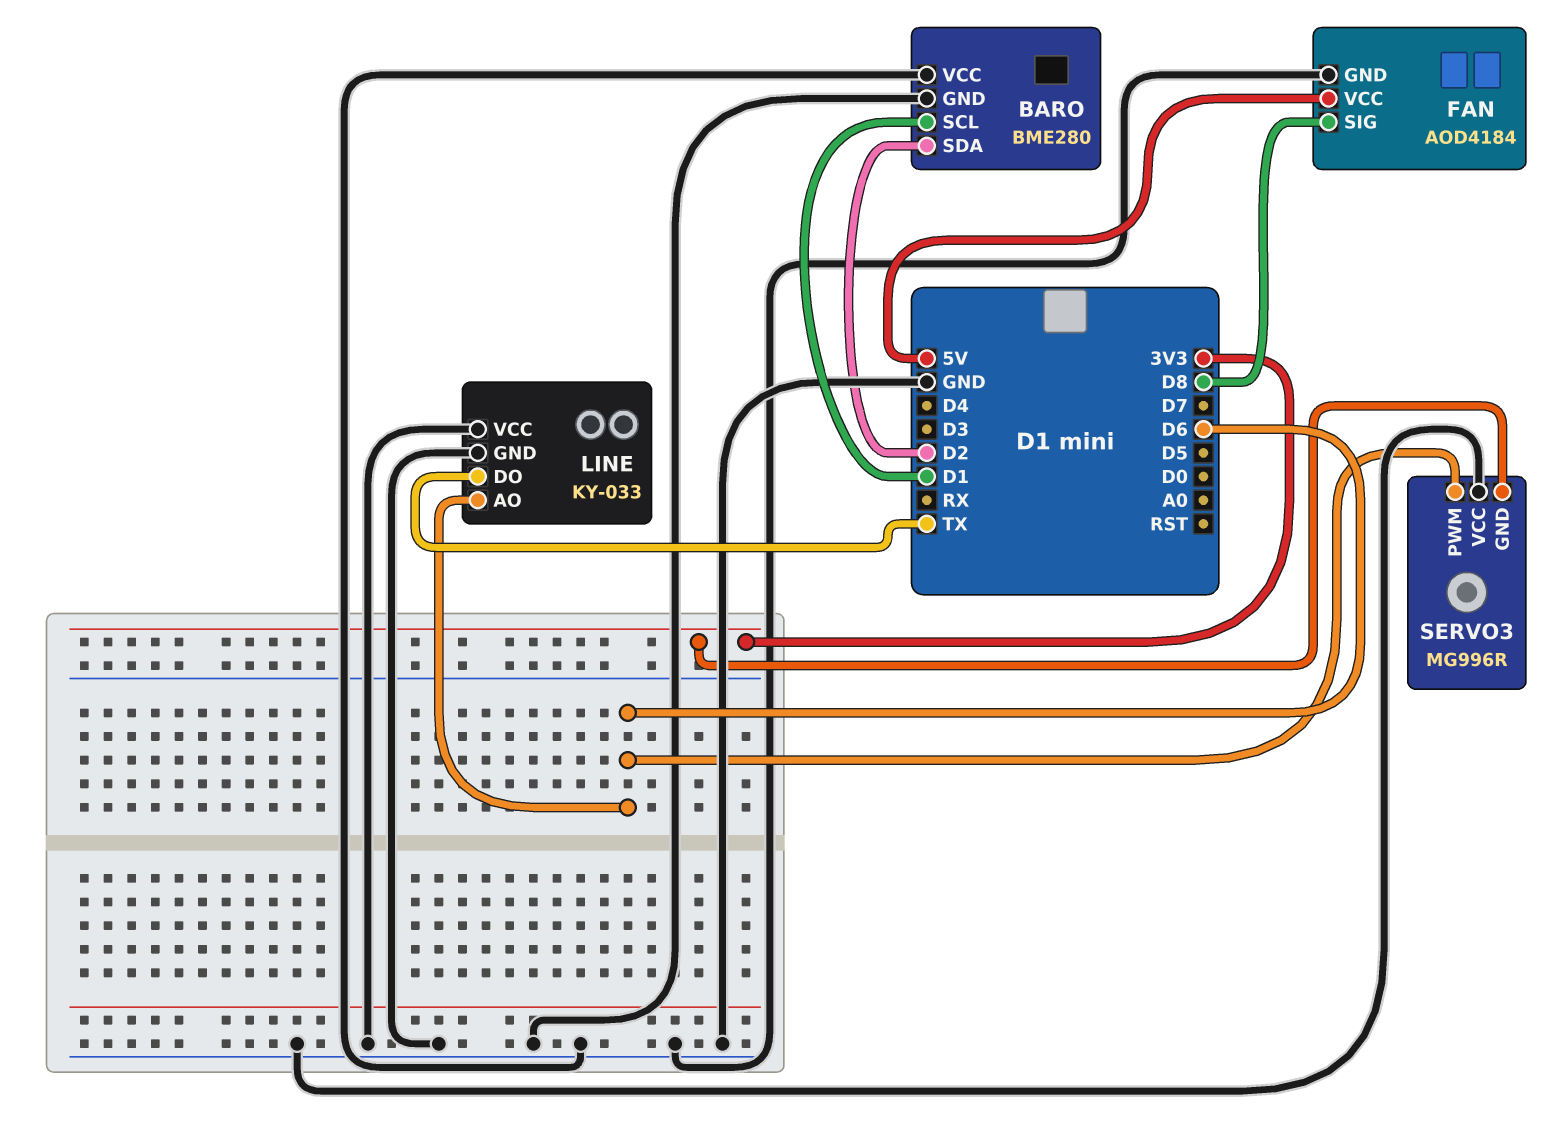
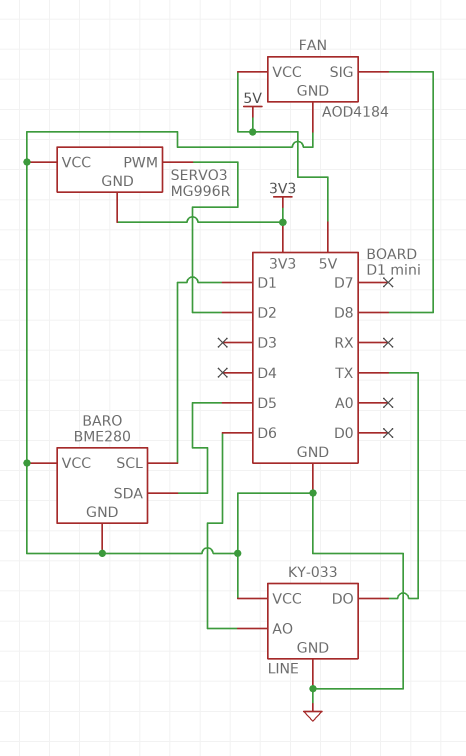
BARO pin SDA: D2 -> D5
SERVO3 pin PWM: D6 -> D2

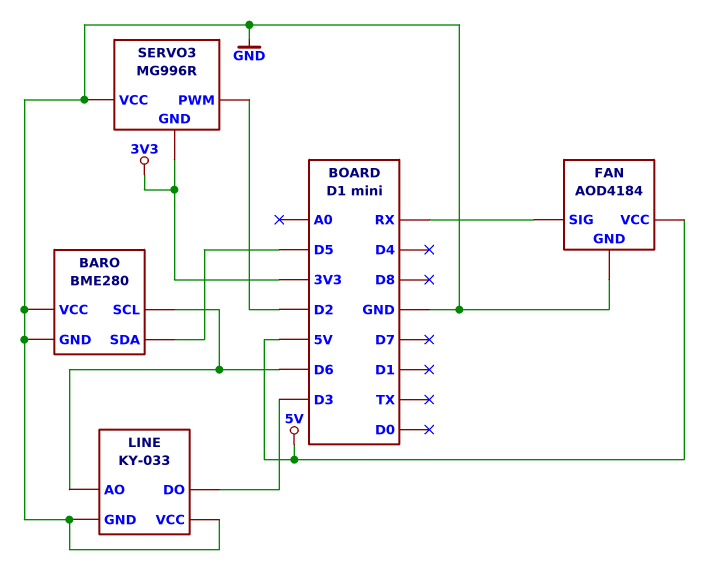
BARO pin SCL: D1 -> D6
FAN pin SIG: D8 -> RX
LINE pin DO: TX -> D3

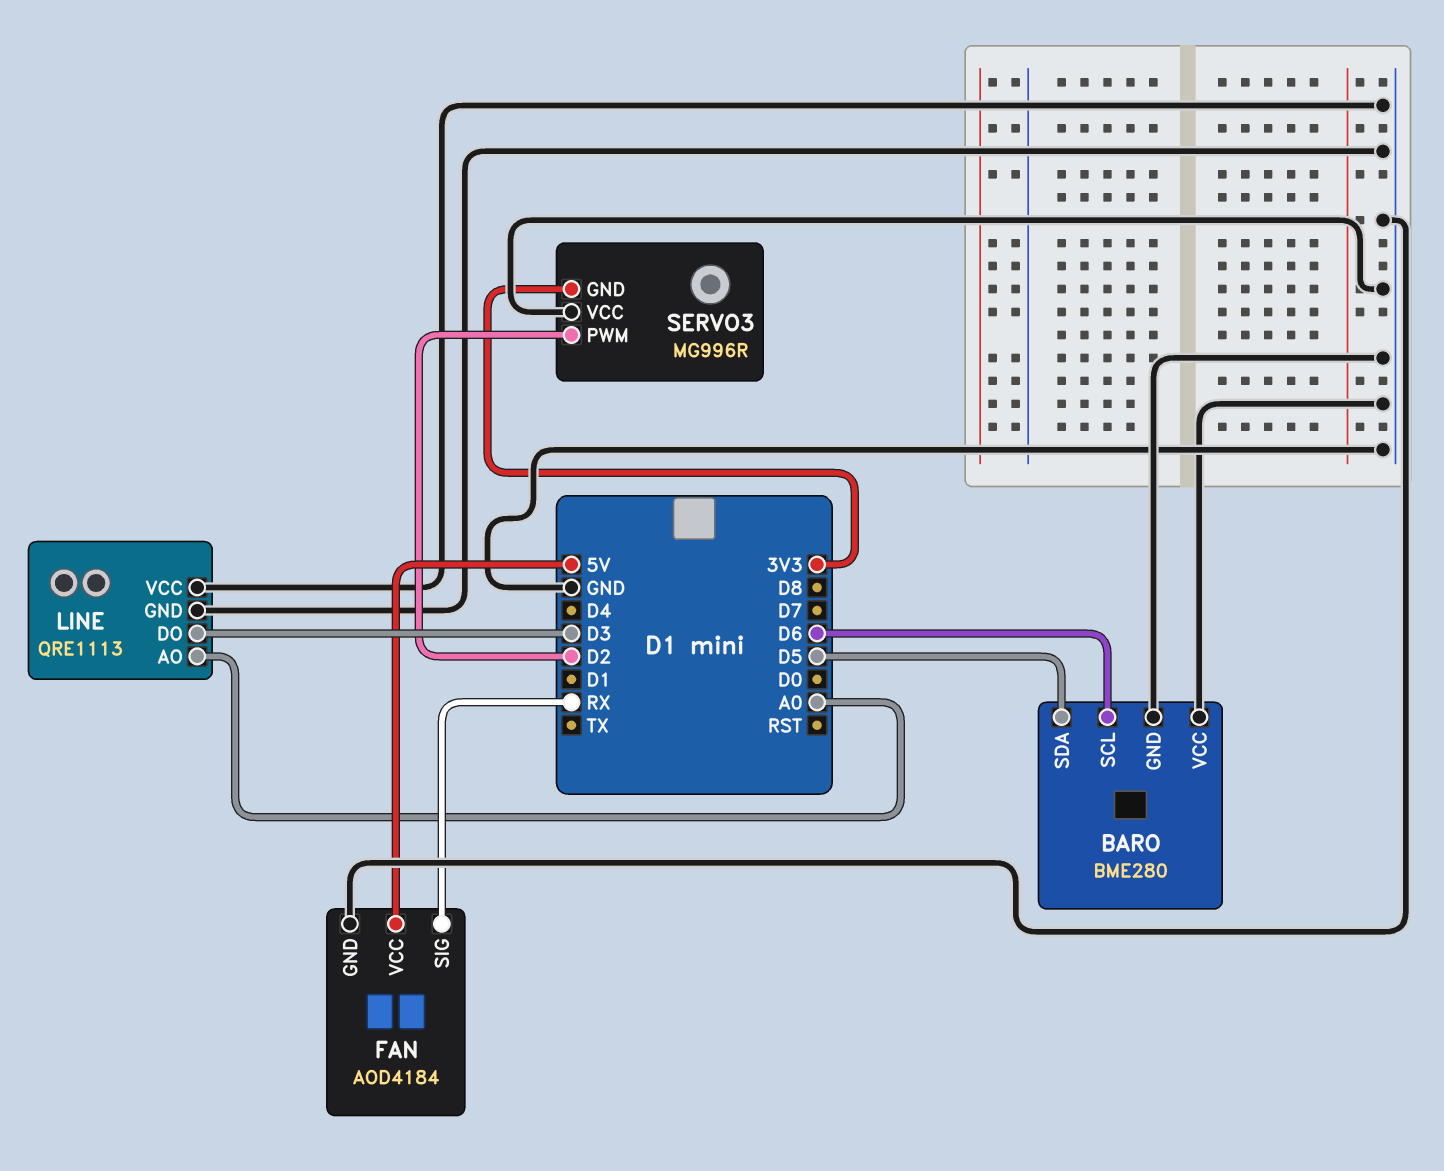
LINE: KY-033 -> QRE1113
LINE pin AO: D6 -> A0

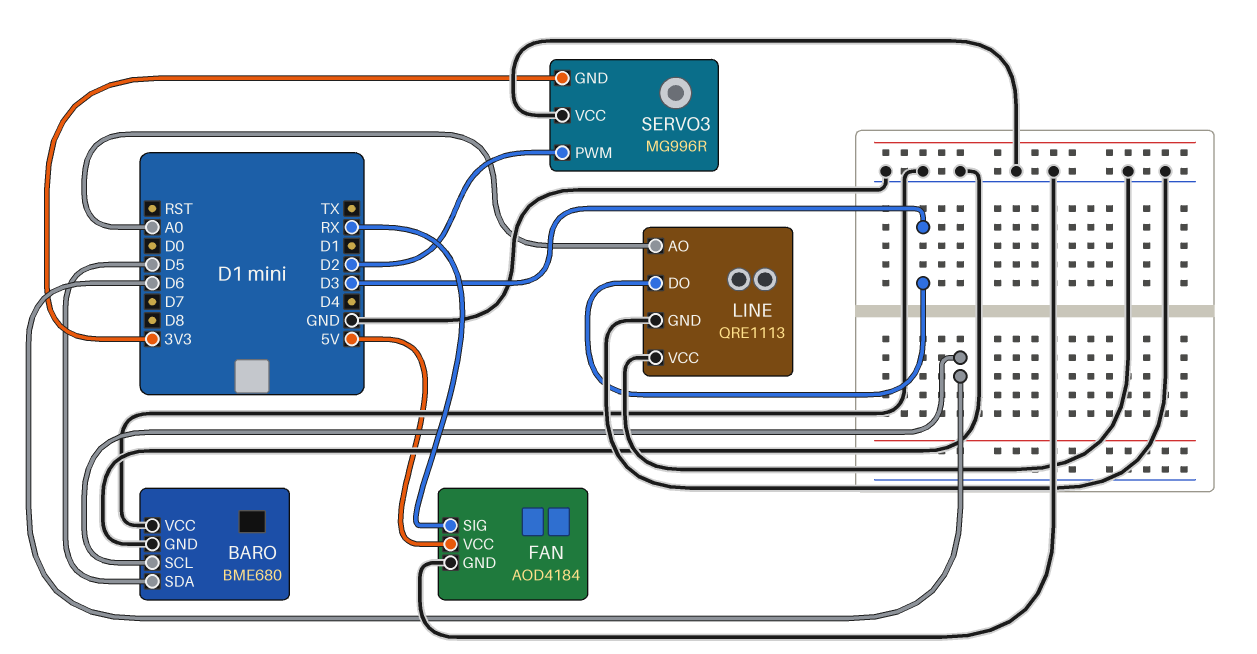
BARO: BME280 -> BME680

